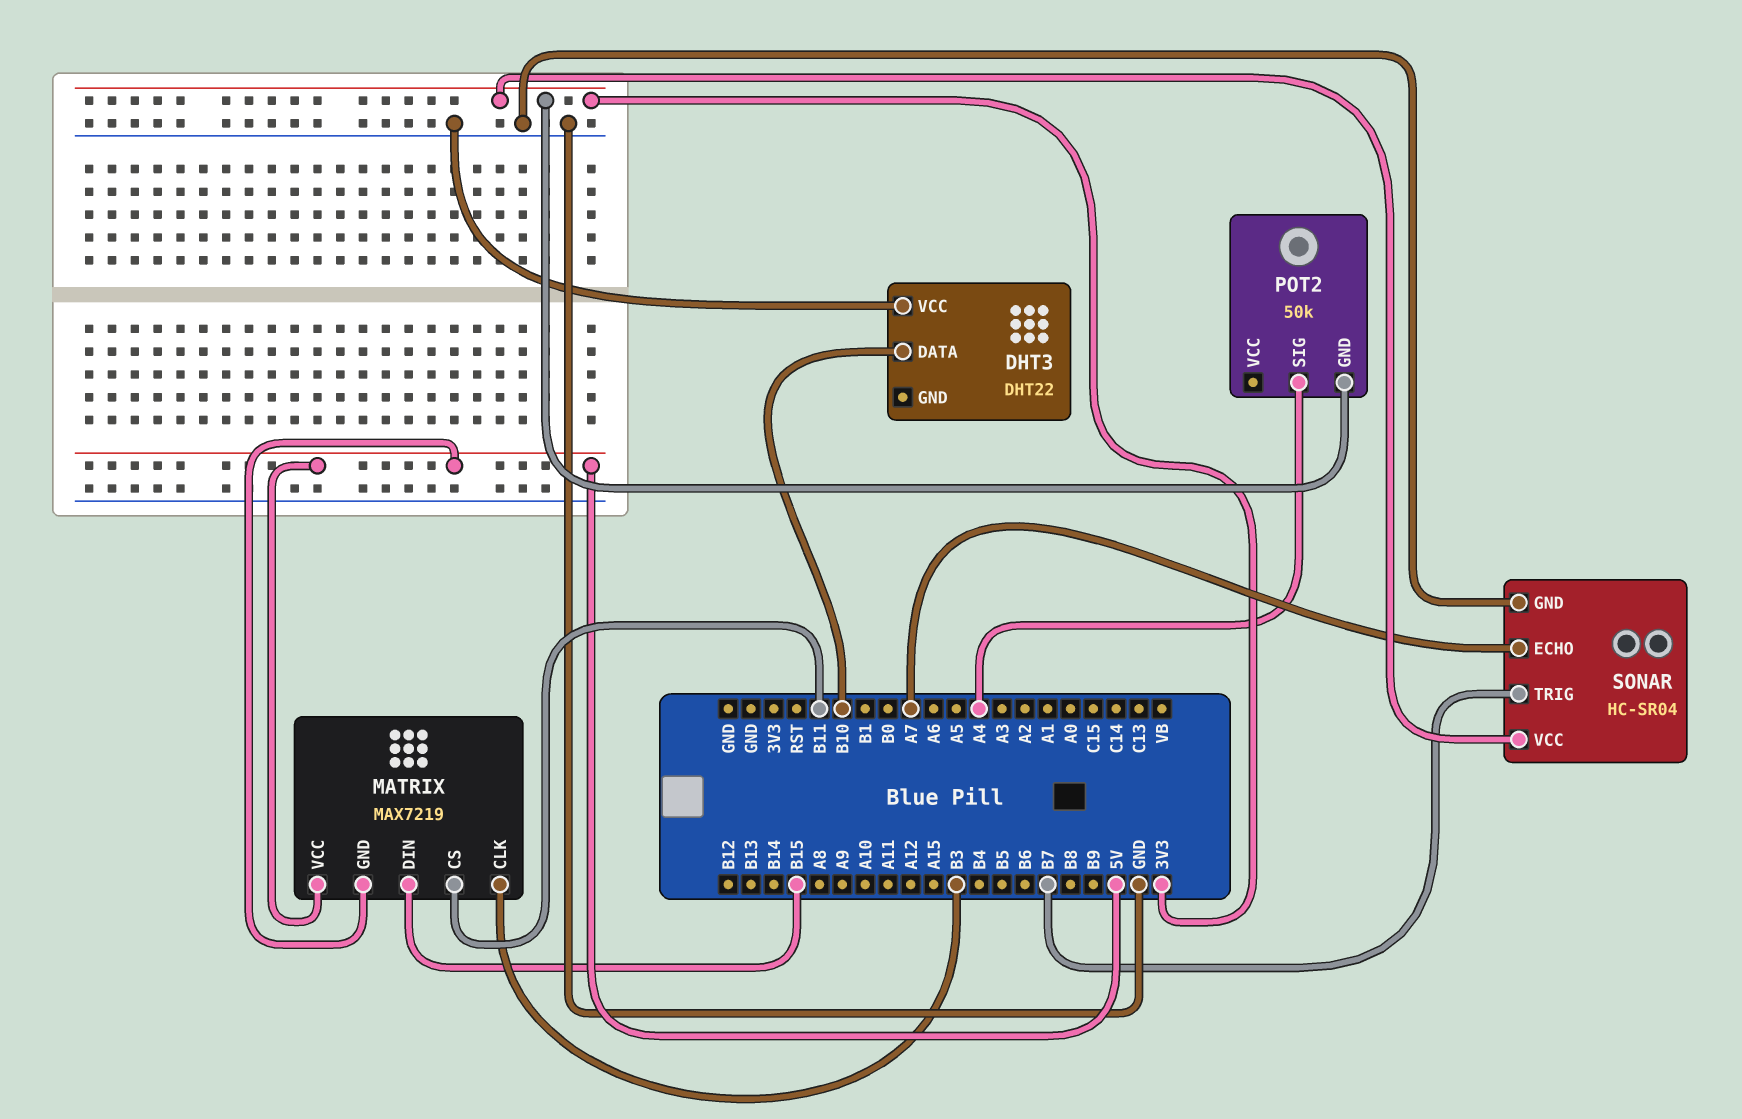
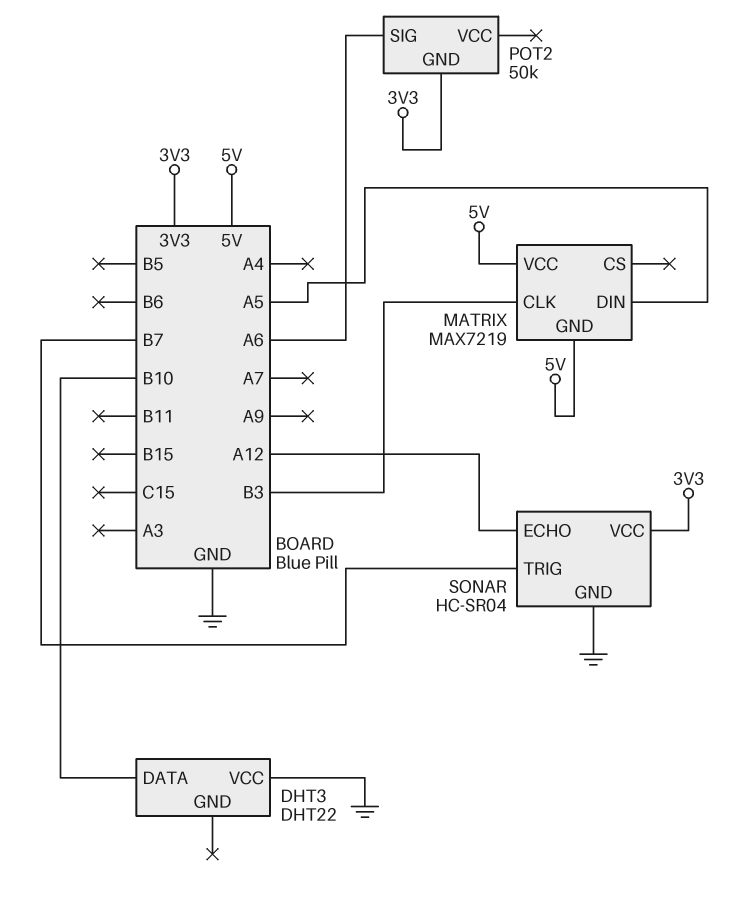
MATRIX pin CS: B11 -> none
MATRIX pin DIN: B15 -> A5
POT2 pin SIG: A4 -> A6
SONAR pin ECHO: A7 -> A12

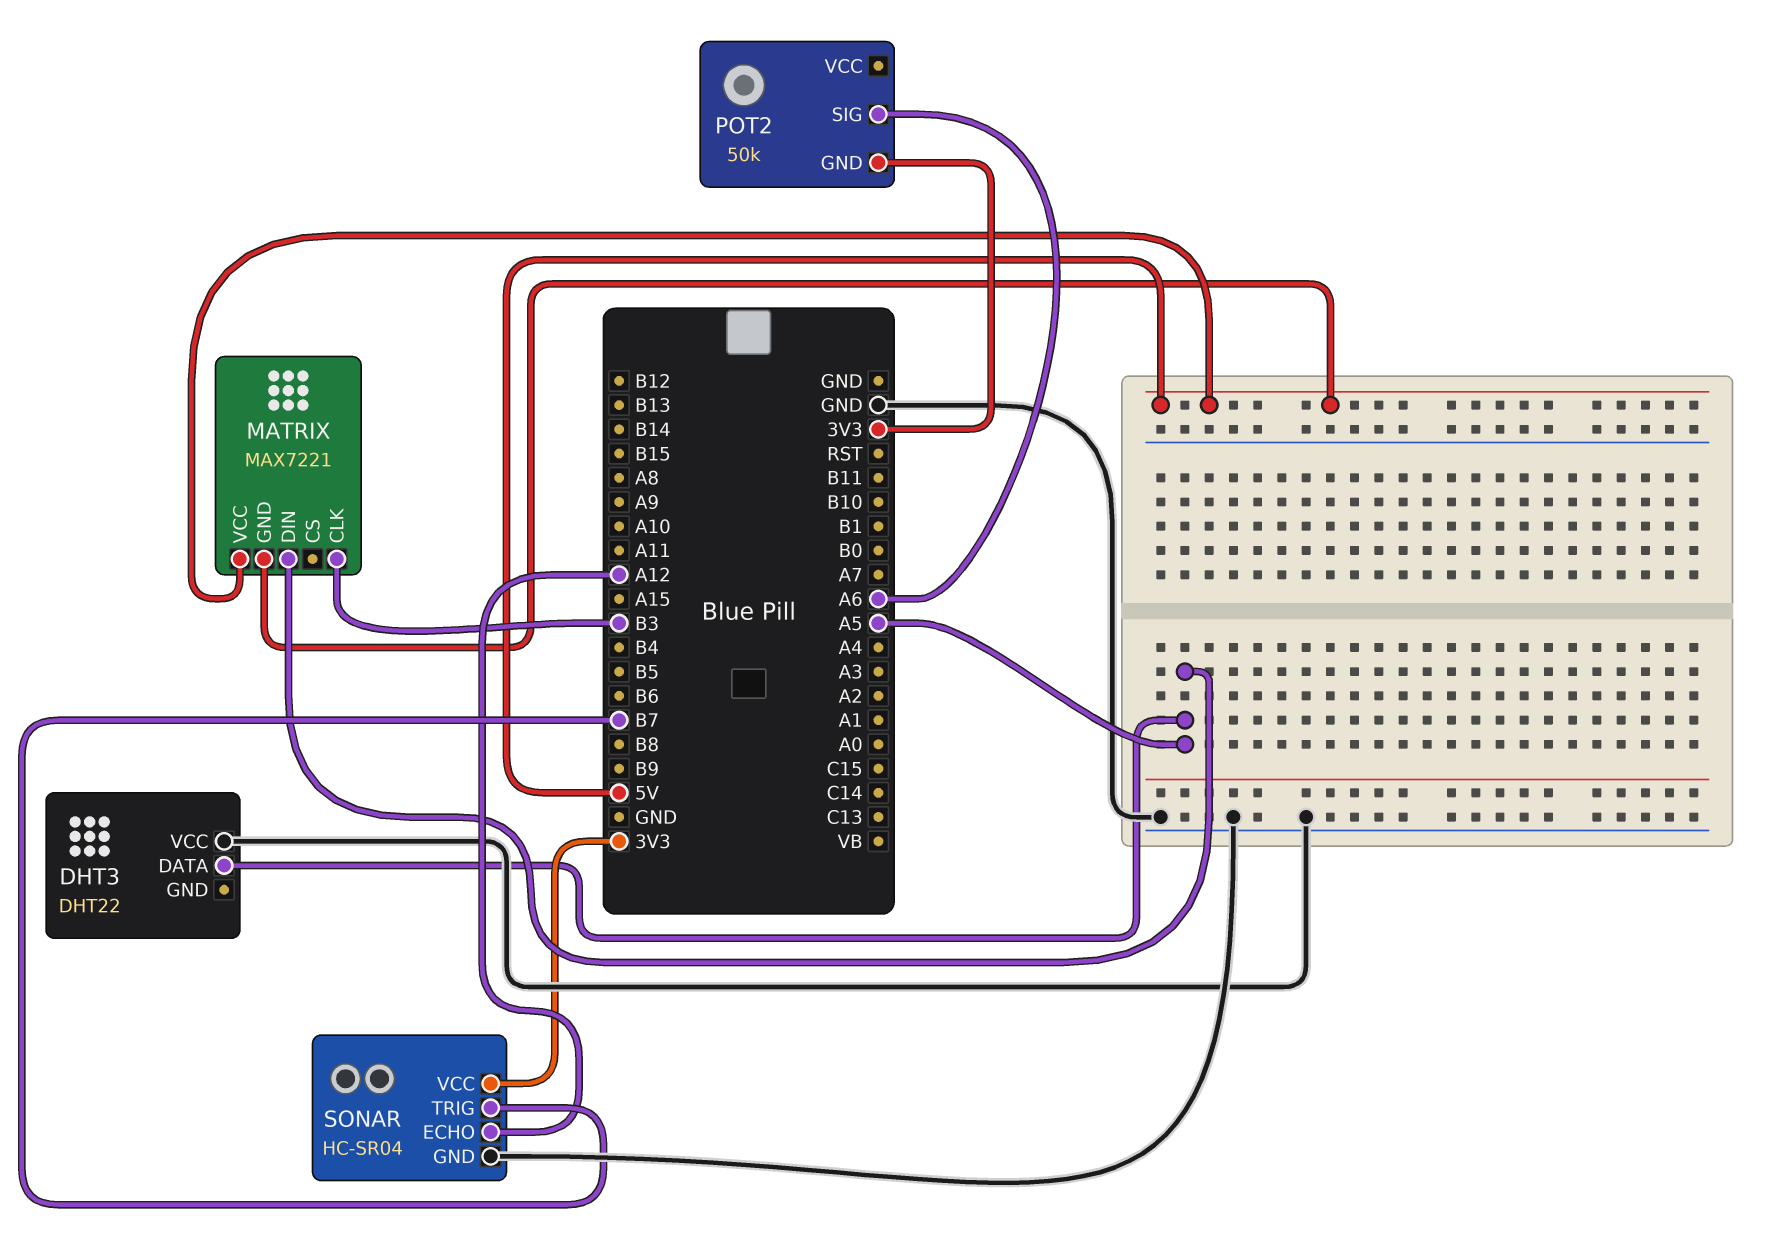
DHT3 pin DATA: B10 -> A5
MATRIX: MAX7219 -> MAX7221

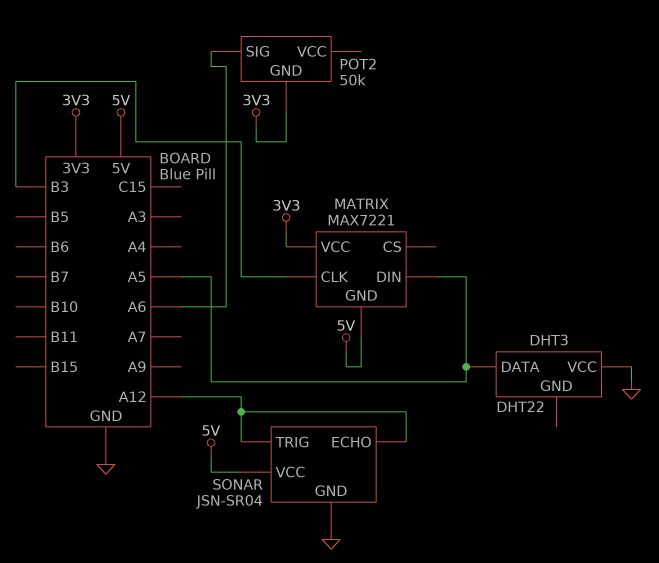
MATRIX pin VCC: 5V -> 3V3
SONAR: HC-SR04 -> JSN-SR04
SONAR pin TRIG: B7 -> A12
SONAR pin VCC: 3V3 -> 5V

